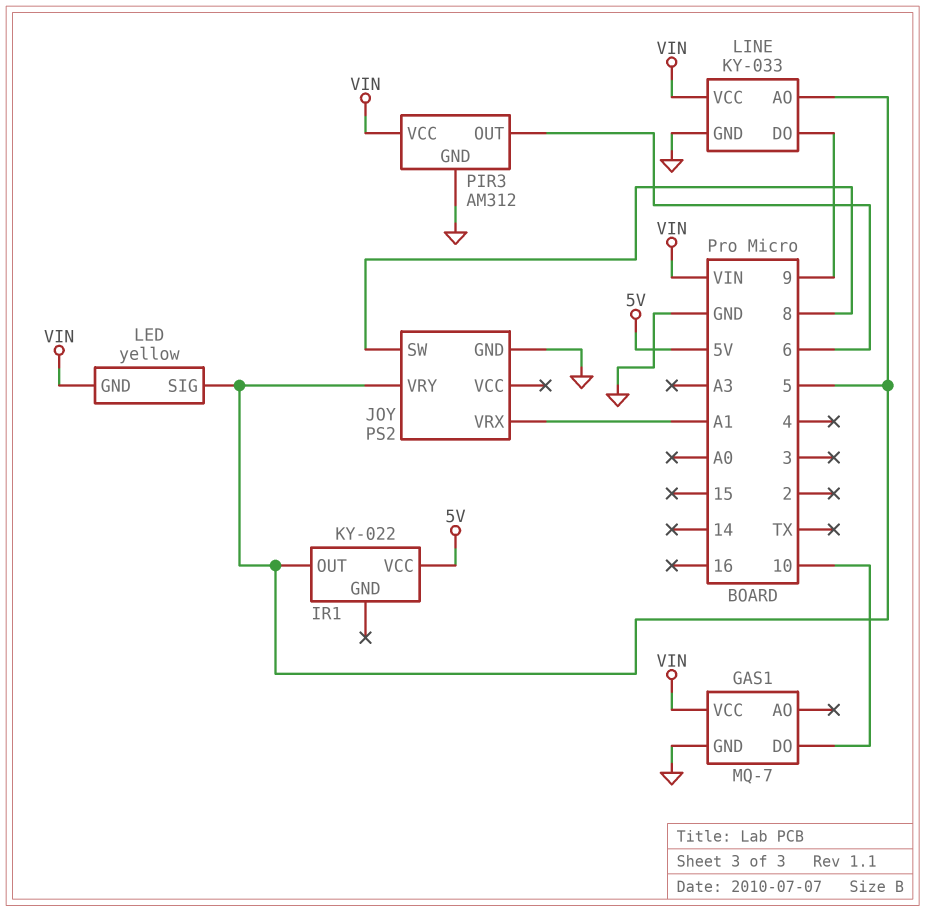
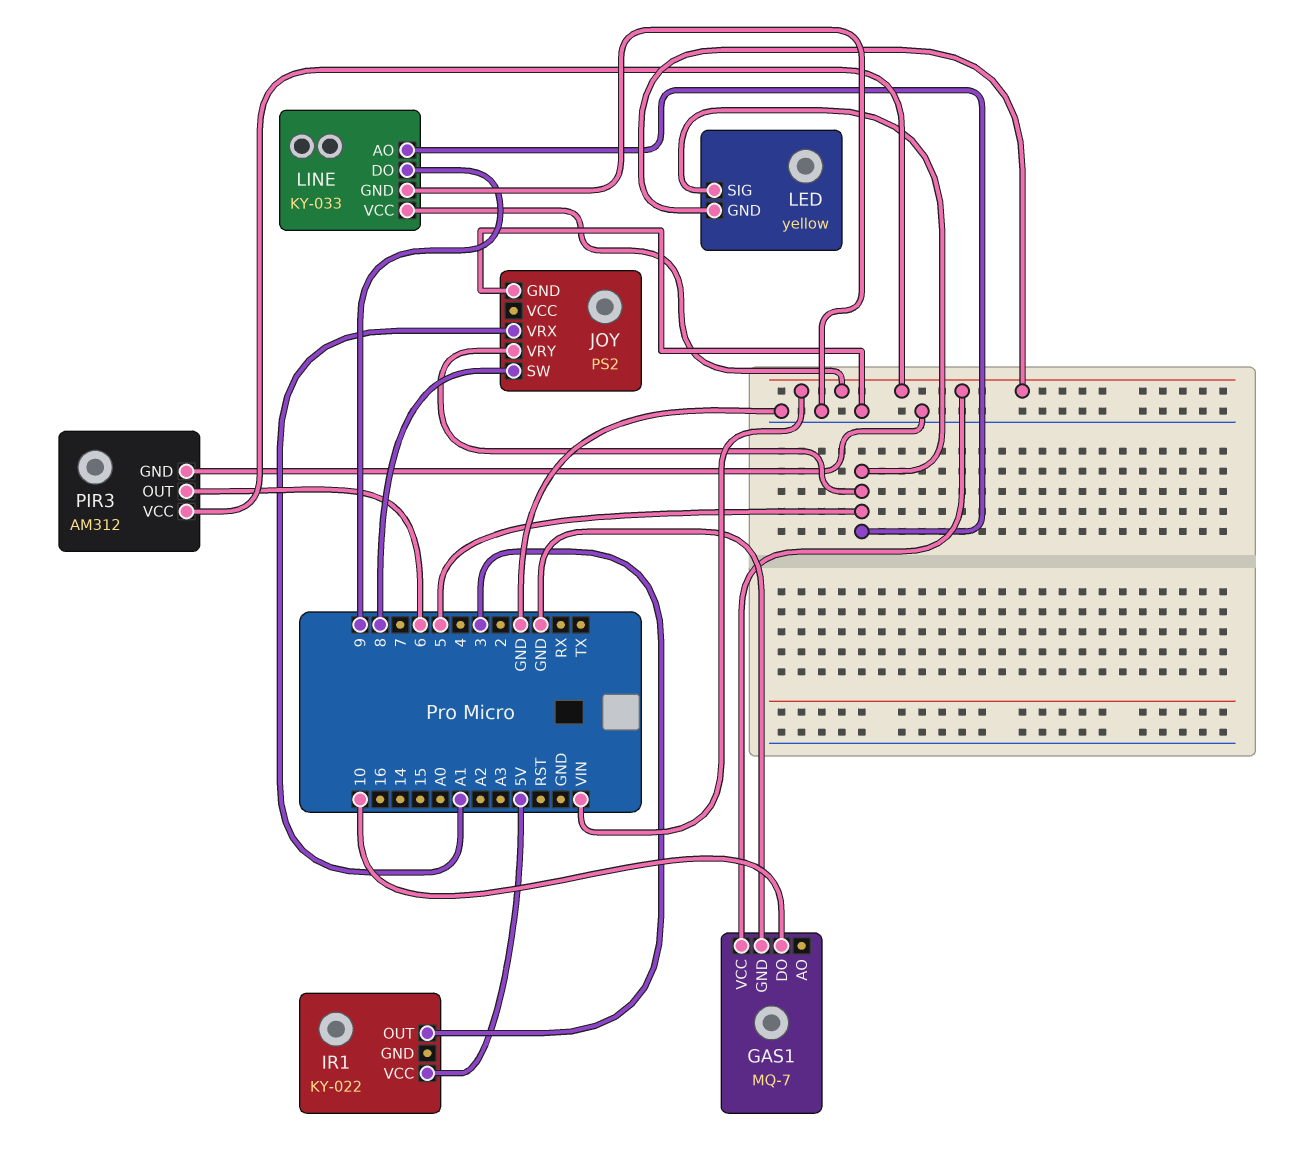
IR1 pin OUT: 5 -> 3

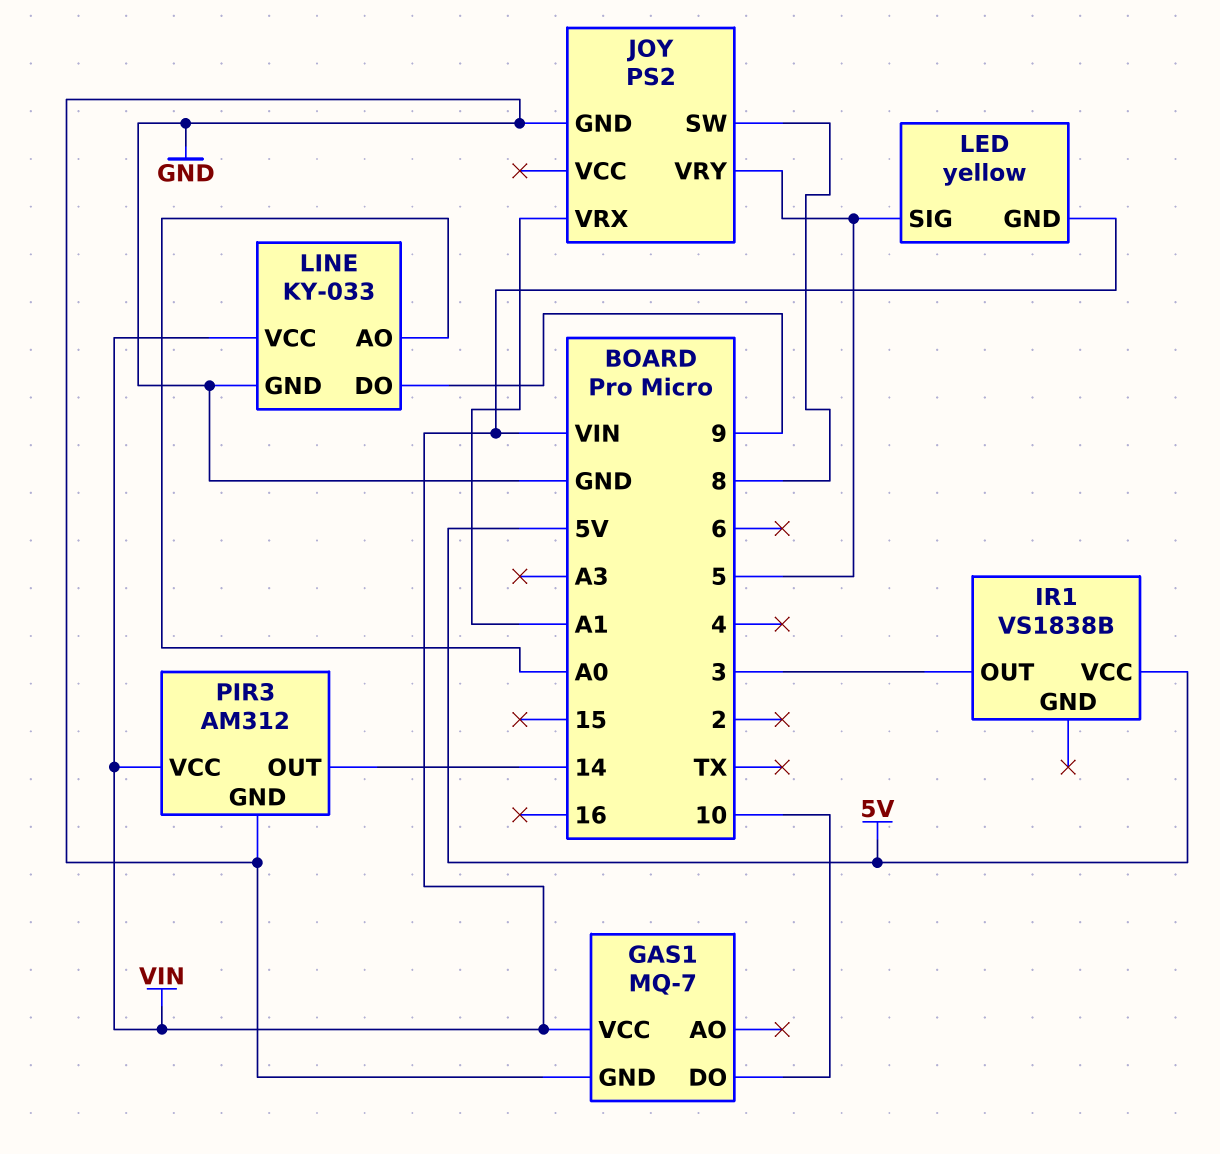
IR1: KY-022 -> VS1838B
LINE pin AO: 5 -> A0
PIR3 pin OUT: 6 -> 14

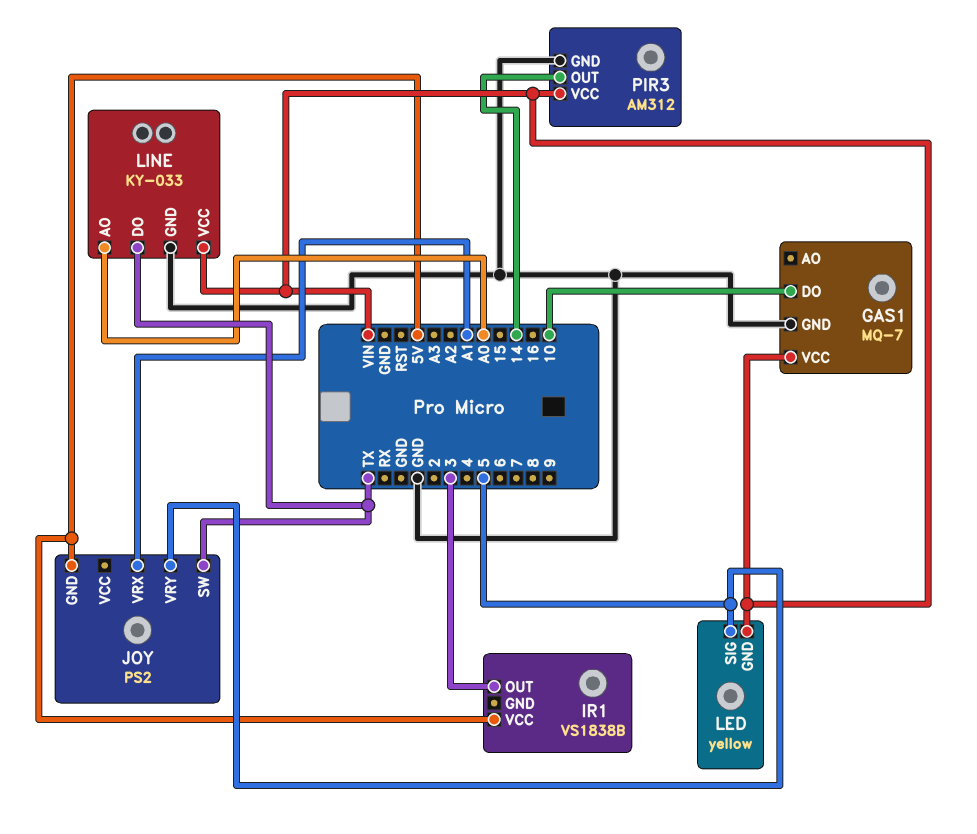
JOY pin GND: GND -> 5V
JOY pin SW: 8 -> TX
LINE pin DO: 9 -> TX

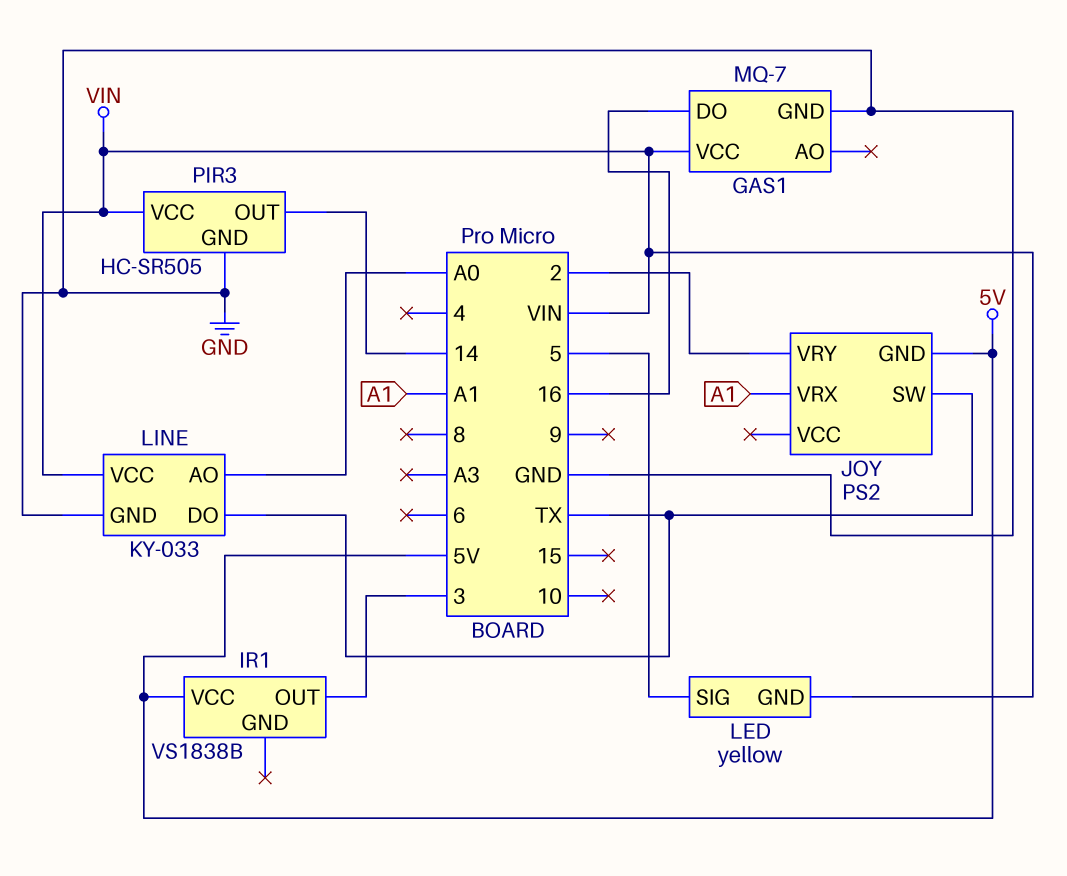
GAS1 pin DO: 10 -> 16
JOY pin VRY: 5 -> 2
PIR3: AM312 -> HC-SR505

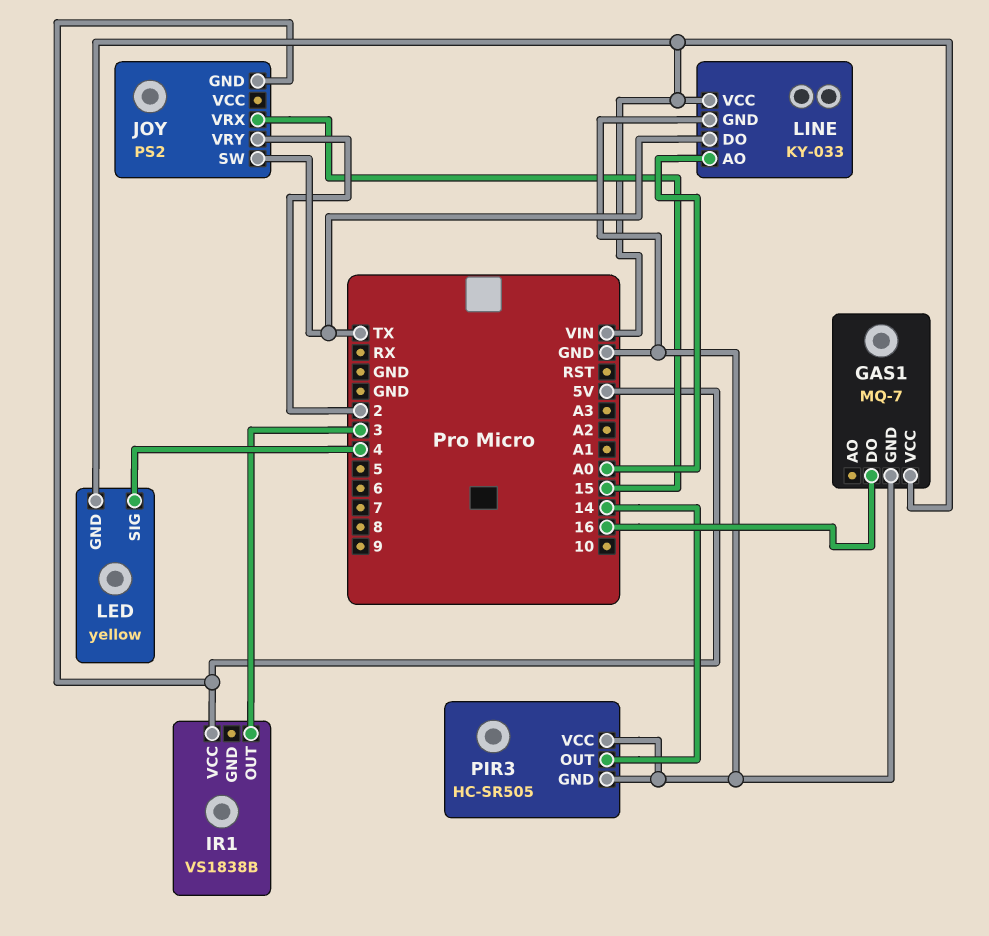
JOY pin VRX: A1 -> 15
LED pin SIG: 5 -> 4
PIR3 pin VCC: VIN -> GND

